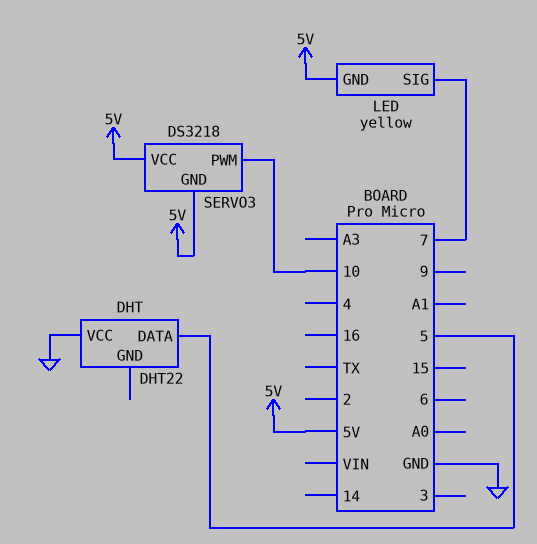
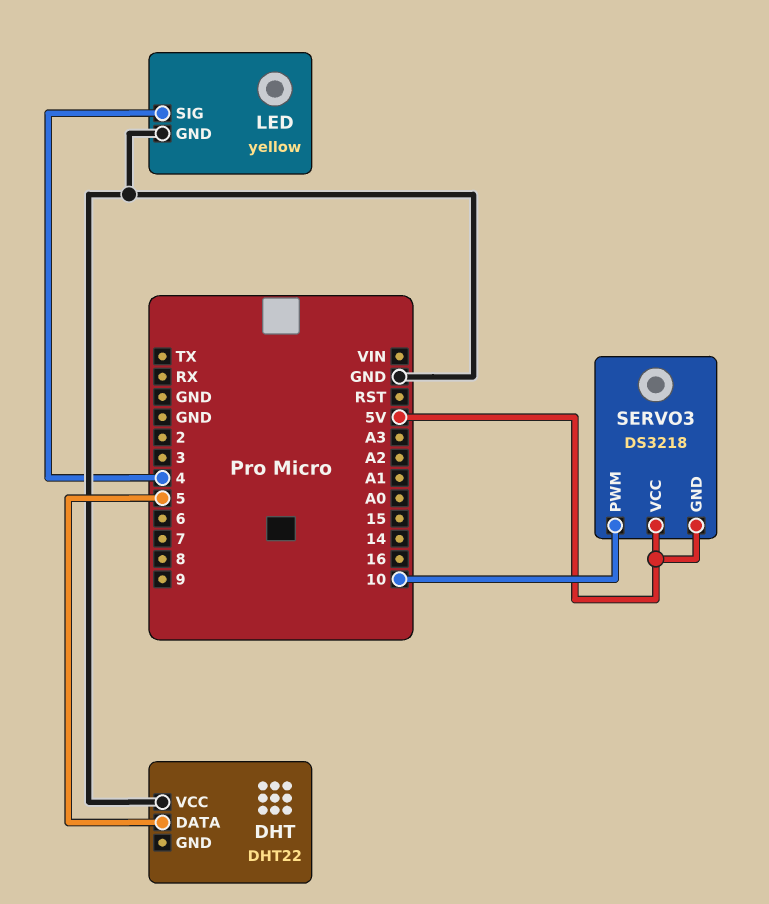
LED pin GND: 5V -> GND
LED pin SIG: 7 -> 4

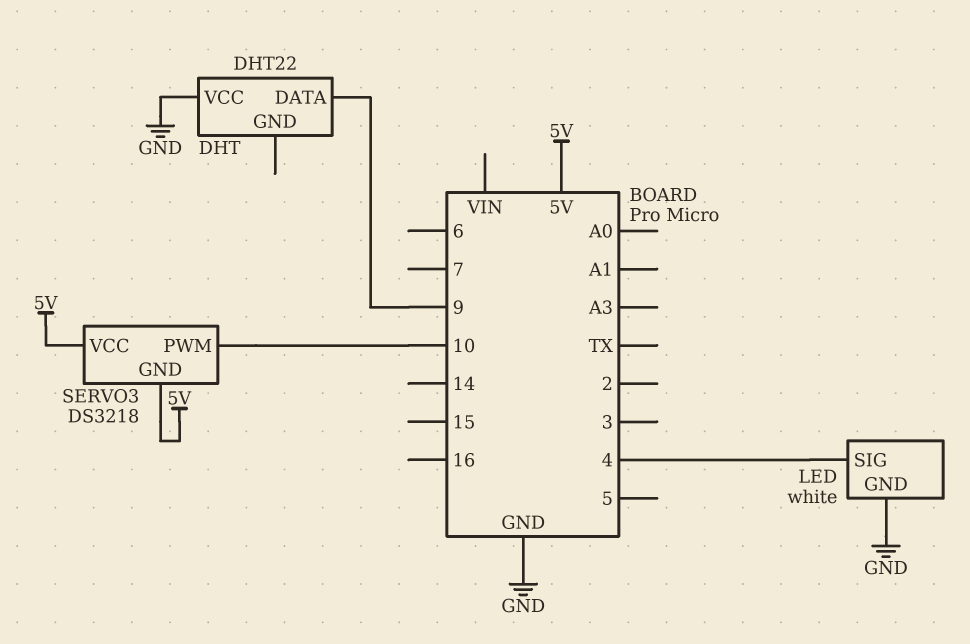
DHT pin DATA: 5 -> 9
LED: yellow -> white

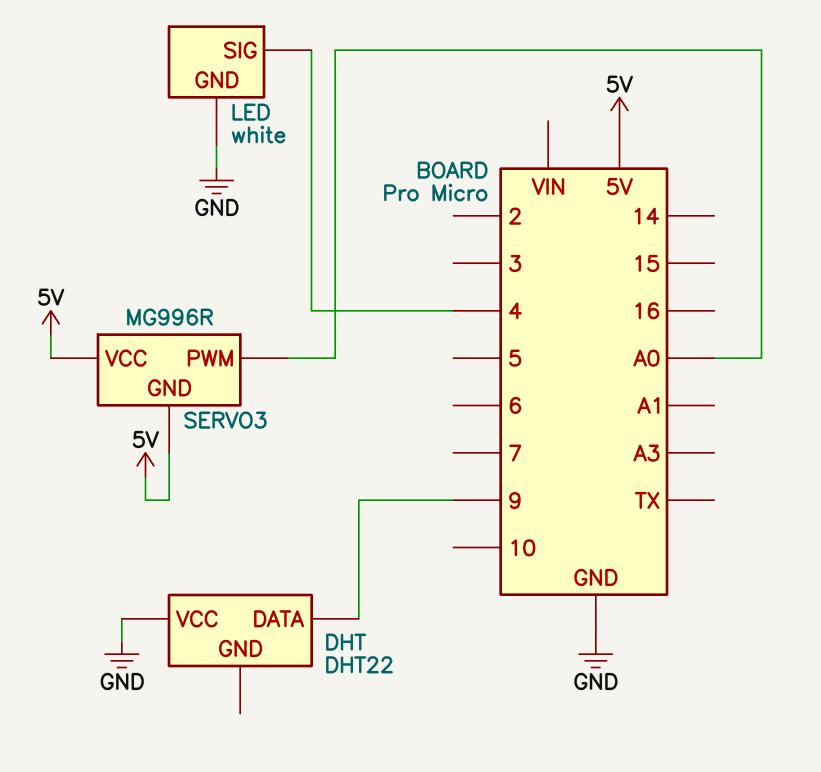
SERVO3: DS3218 -> MG996R
SERVO3 pin PWM: 10 -> A0

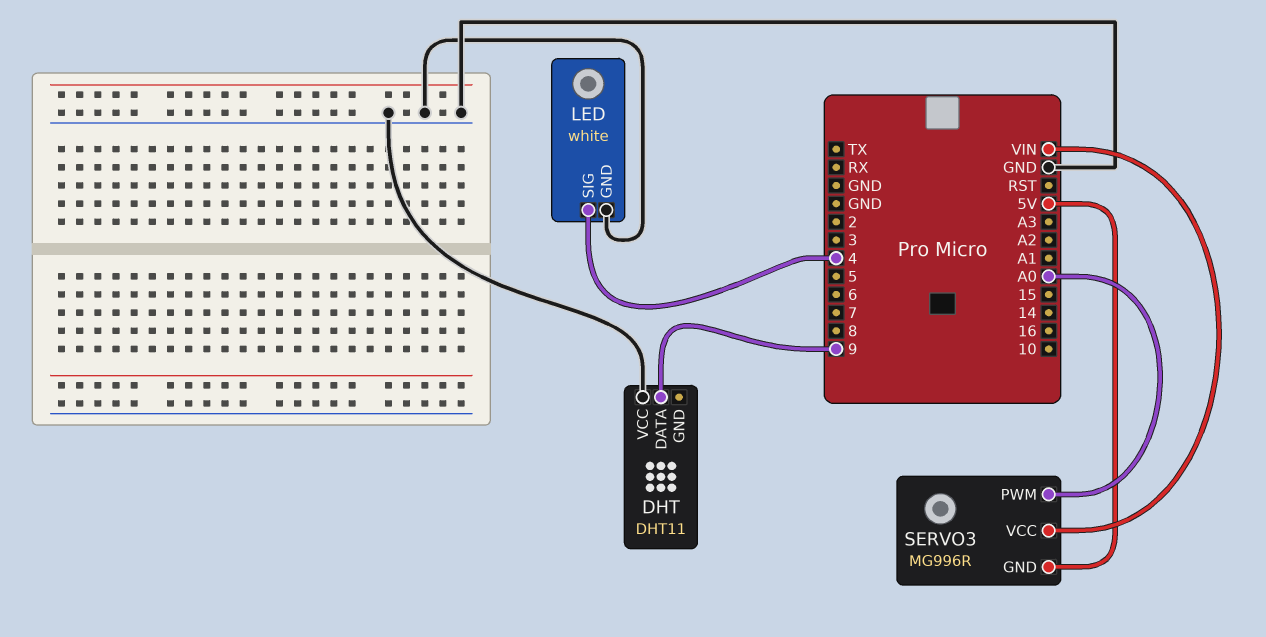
DHT: DHT22 -> DHT11
SERVO3 pin VCC: 5V -> VIN

